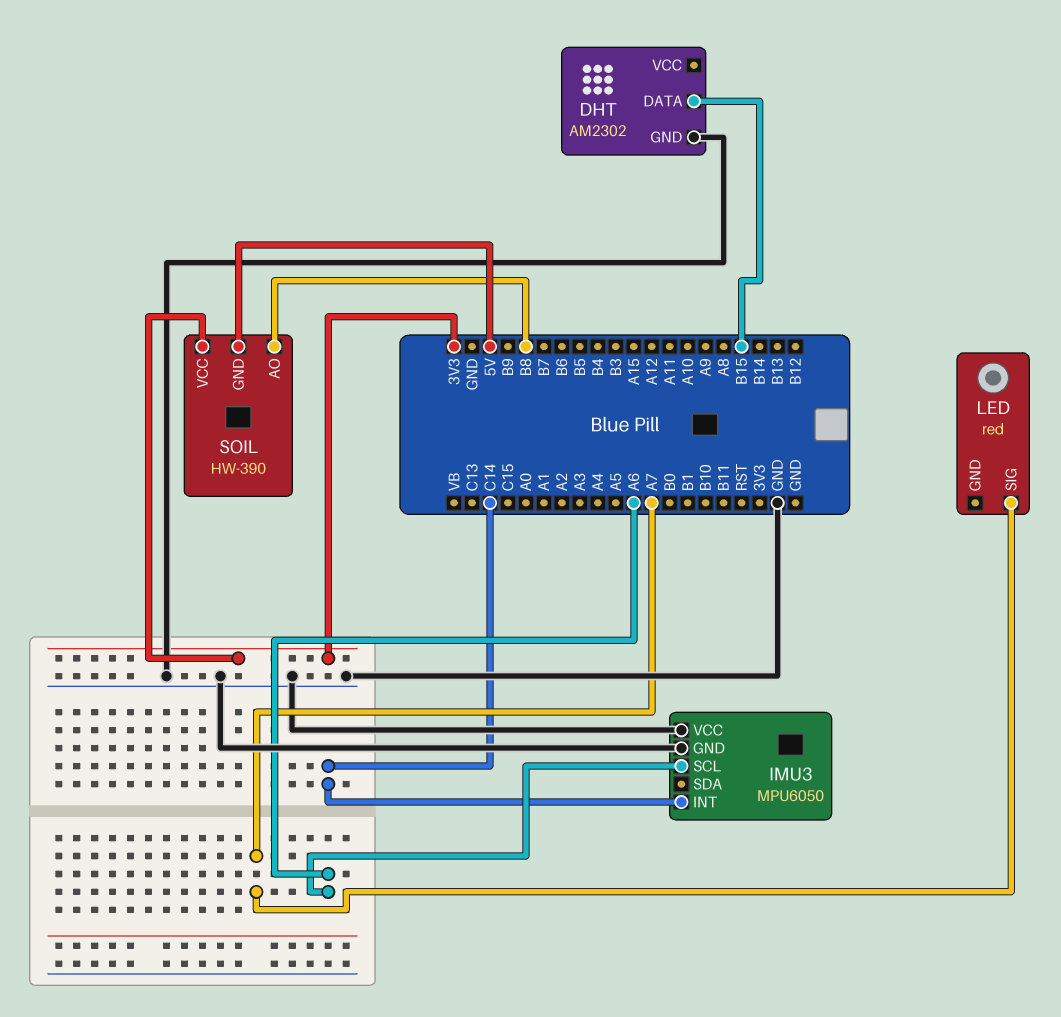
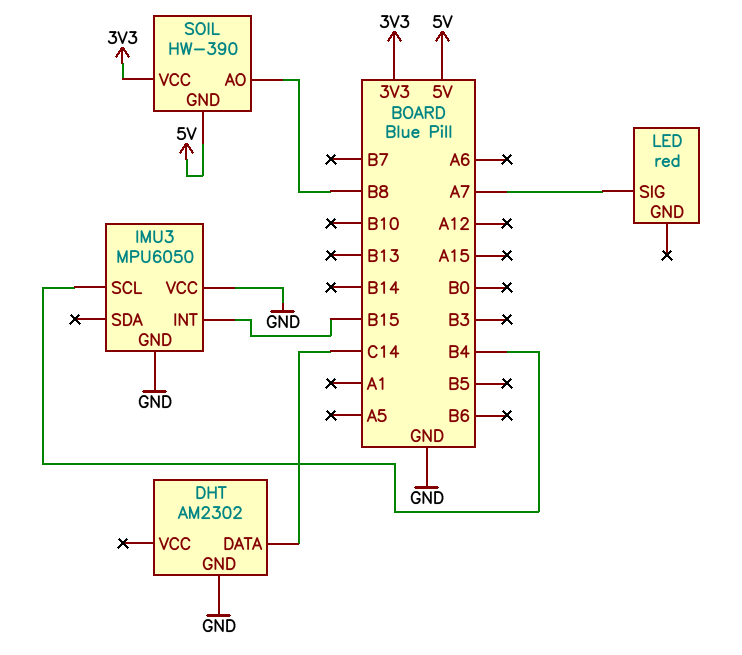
DHT pin DATA: B15 -> C14
IMU3 pin INT: C14 -> B15
IMU3 pin SCL: A6 -> B4

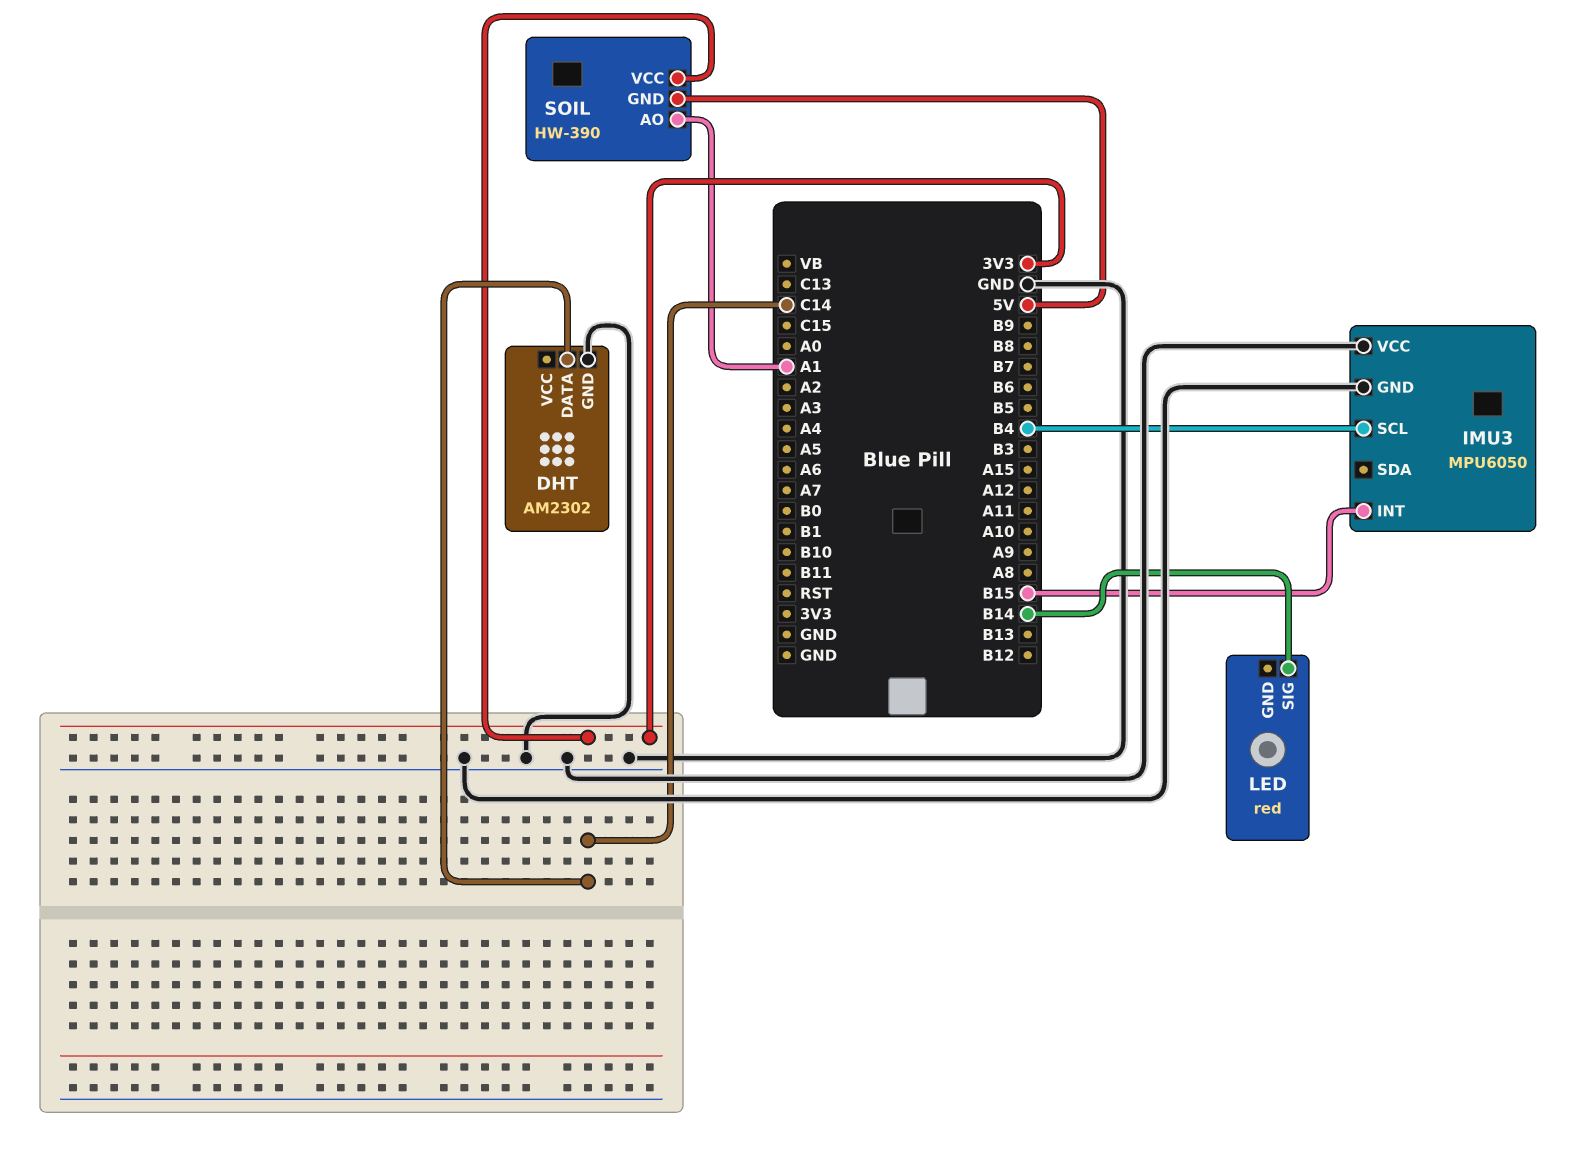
LED pin SIG: A7 -> B14
SOIL pin AO: B8 -> A1

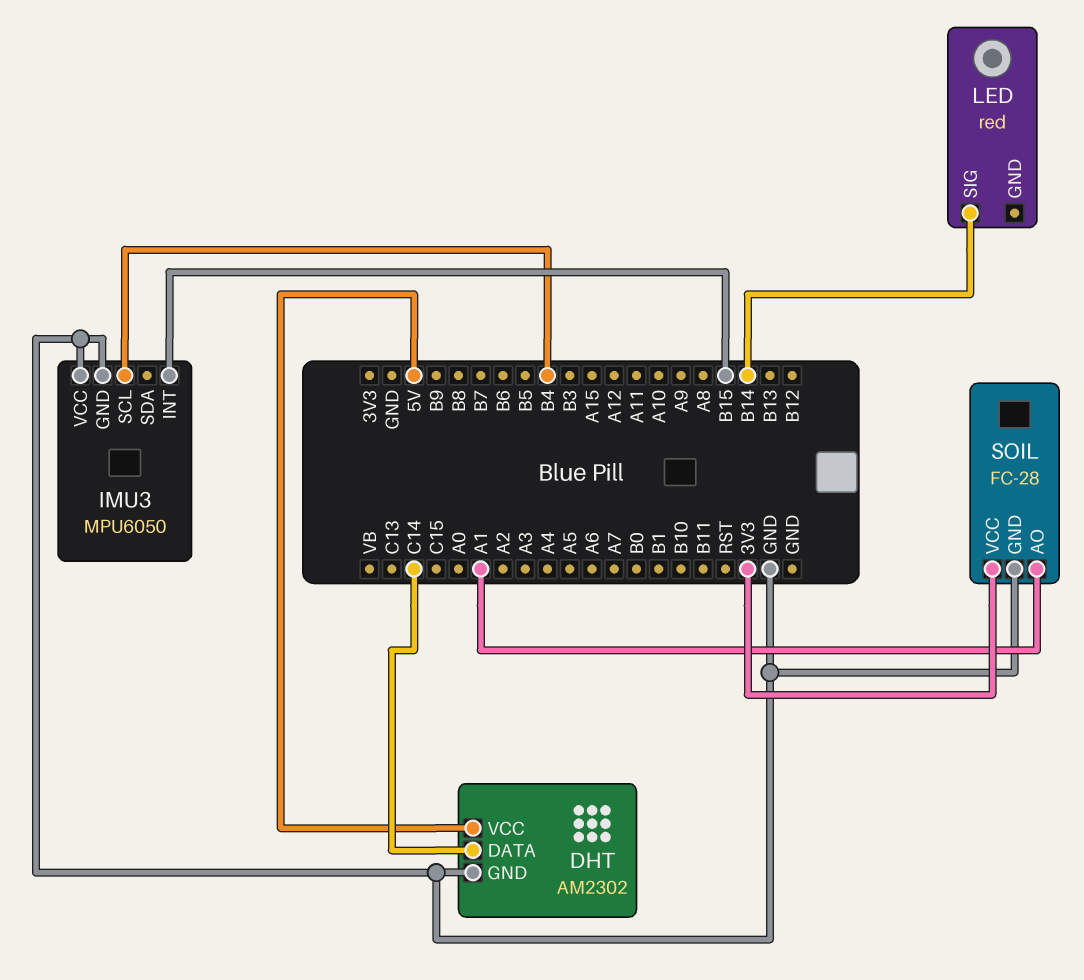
DHT pin VCC: none -> 5V
SOIL: HW-390 -> FC-28
SOIL pin GND: 5V -> GND

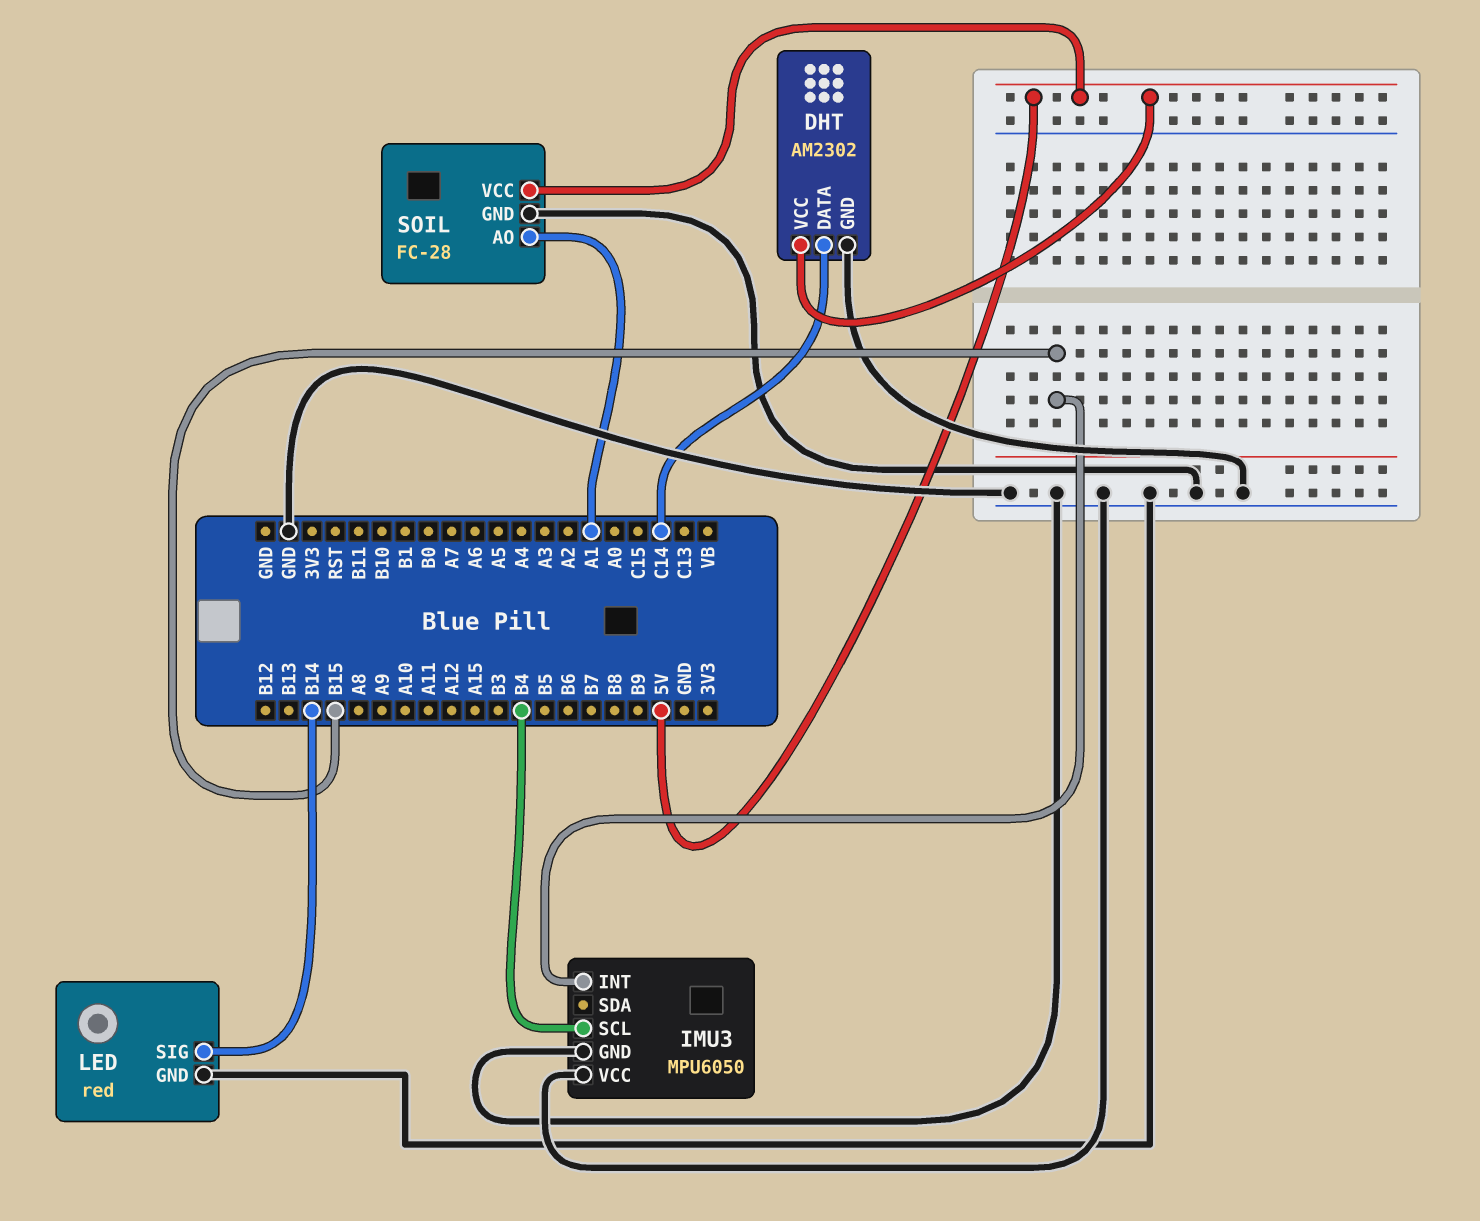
LED pin GND: none -> GND
SOIL pin VCC: 3V3 -> 5V

